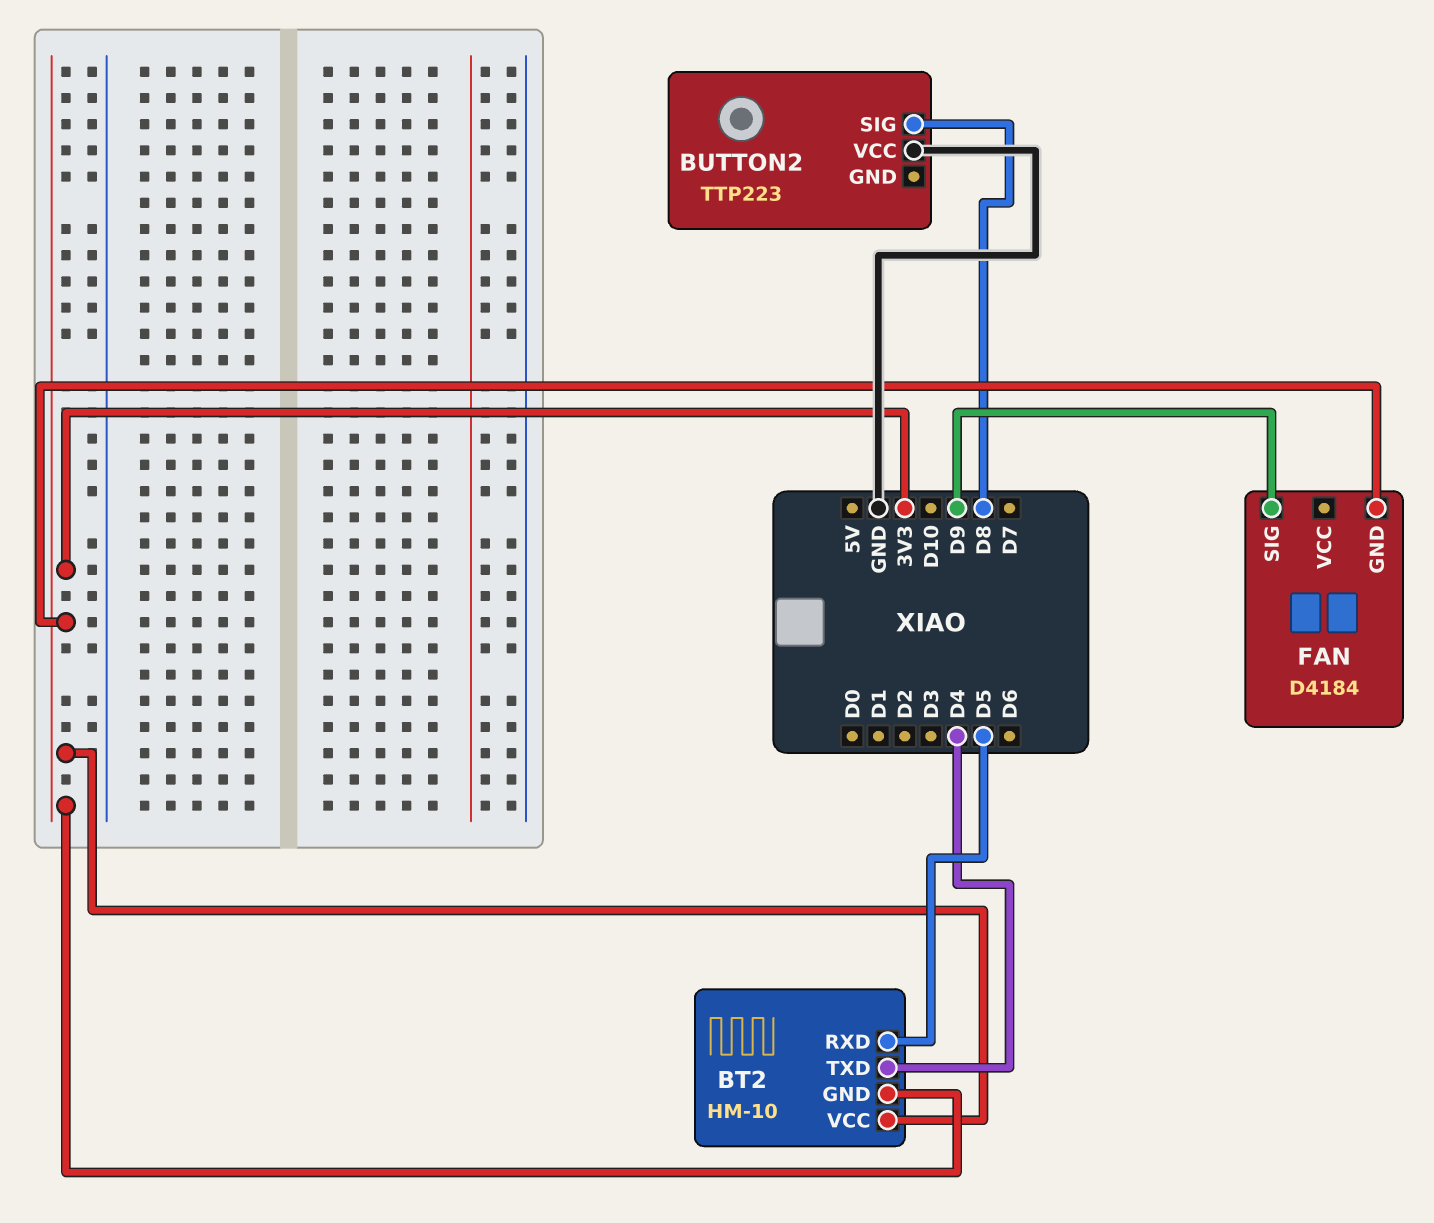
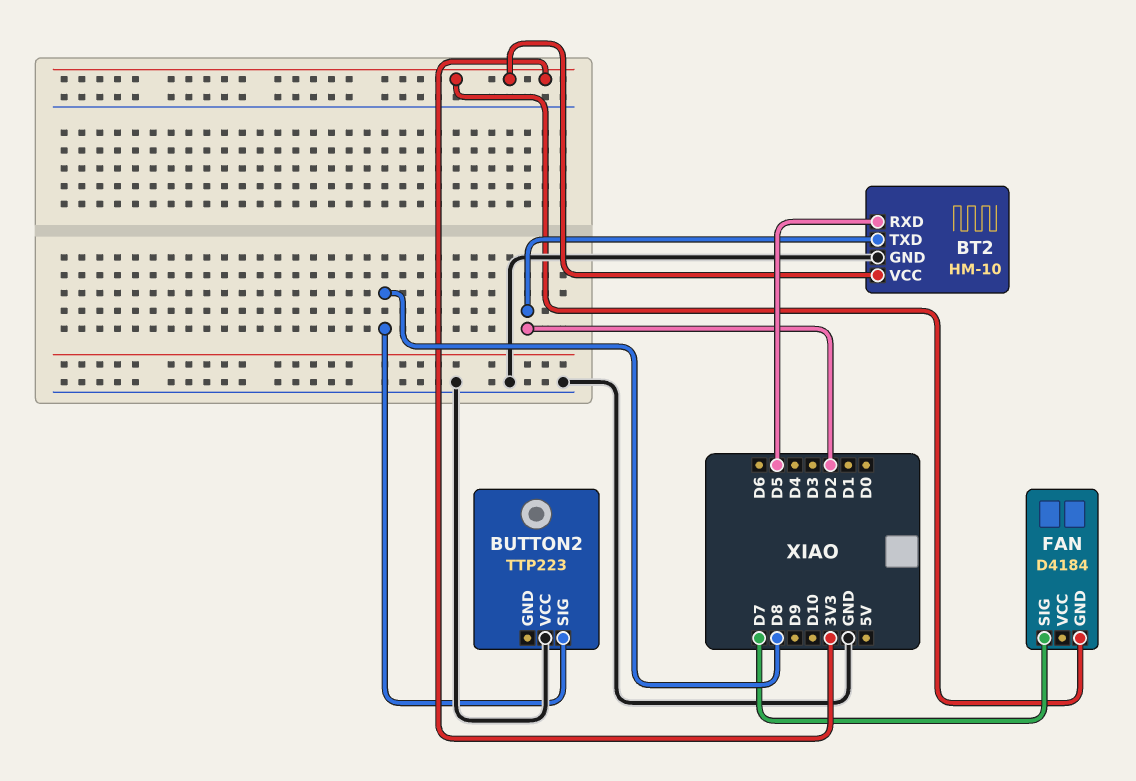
BT2 pin GND: 3V3 -> GND
BT2 pin TXD: D4 -> D2
FAN pin SIG: D9 -> D7

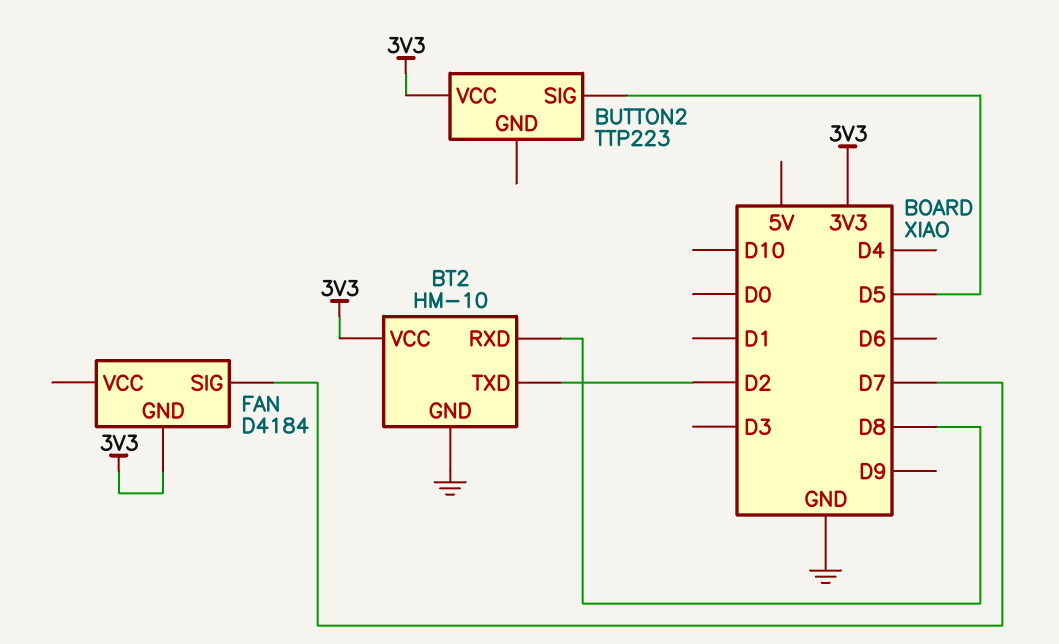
BT2 pin RXD: D5 -> D8
BUTTON2 pin SIG: D8 -> D5
BUTTON2 pin VCC: GND -> 3V3

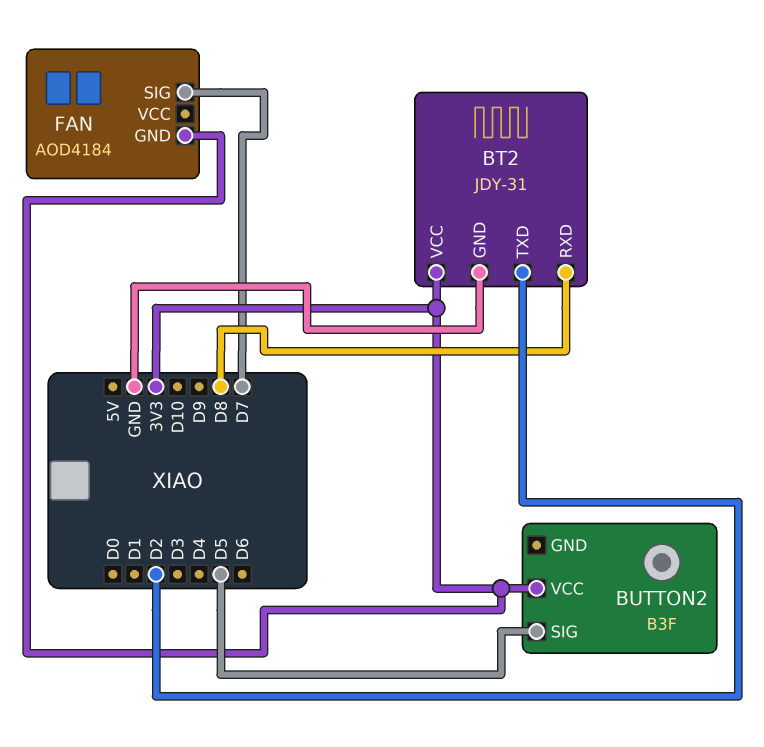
BT2: HM-10 -> JDY-31
BUTTON2: TTP223 -> B3F
FAN: D4184 -> AOD4184

